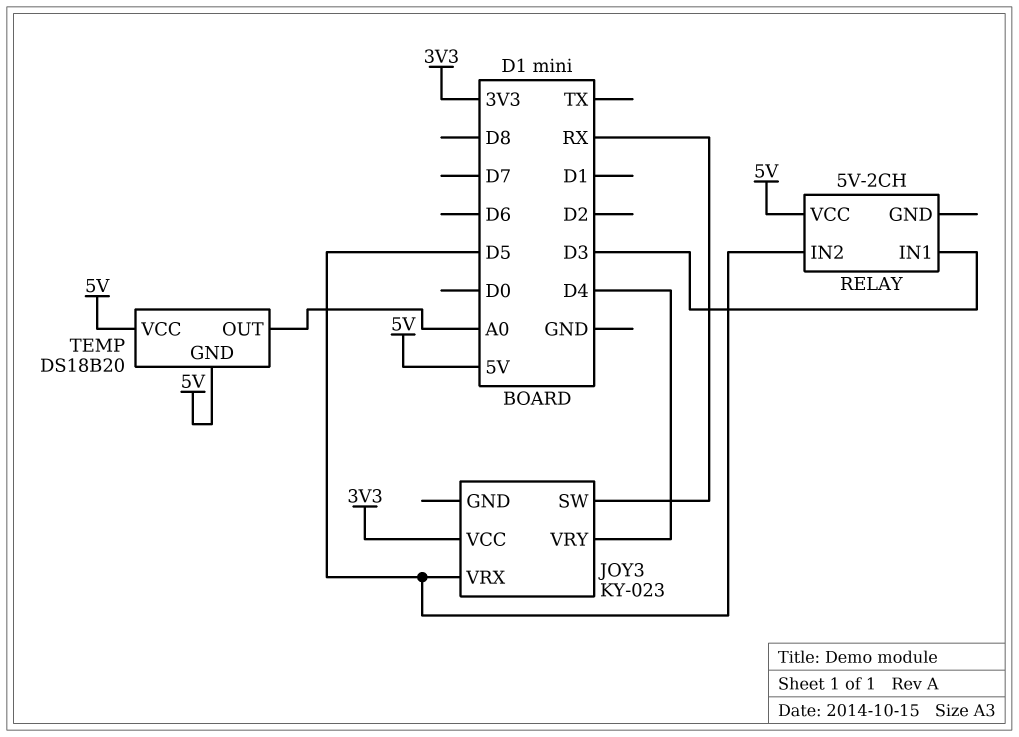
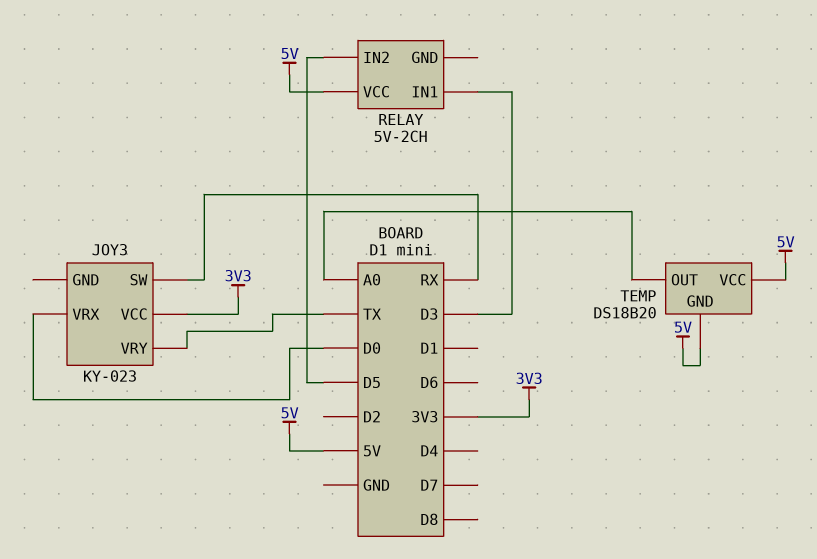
JOY3 pin VRX: D5 -> D0
JOY3 pin VRY: D4 -> TX

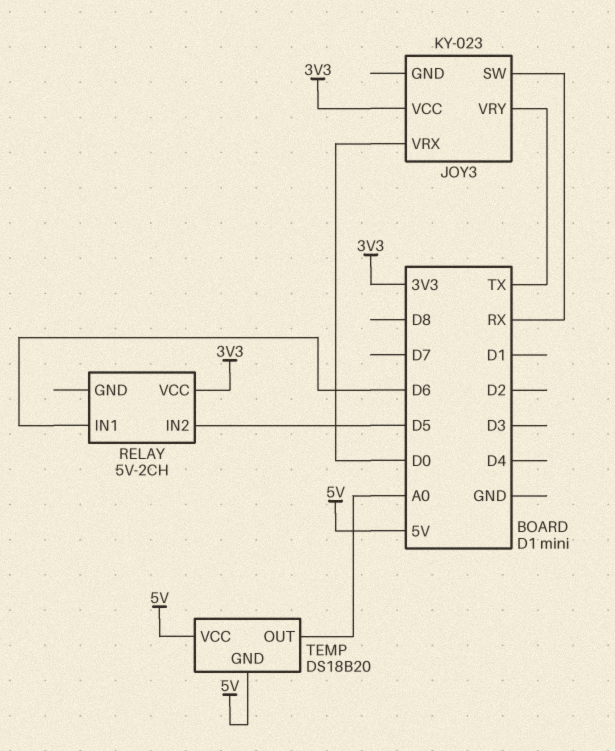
RELAY pin IN1: D3 -> D6
RELAY pin VCC: 5V -> 3V3

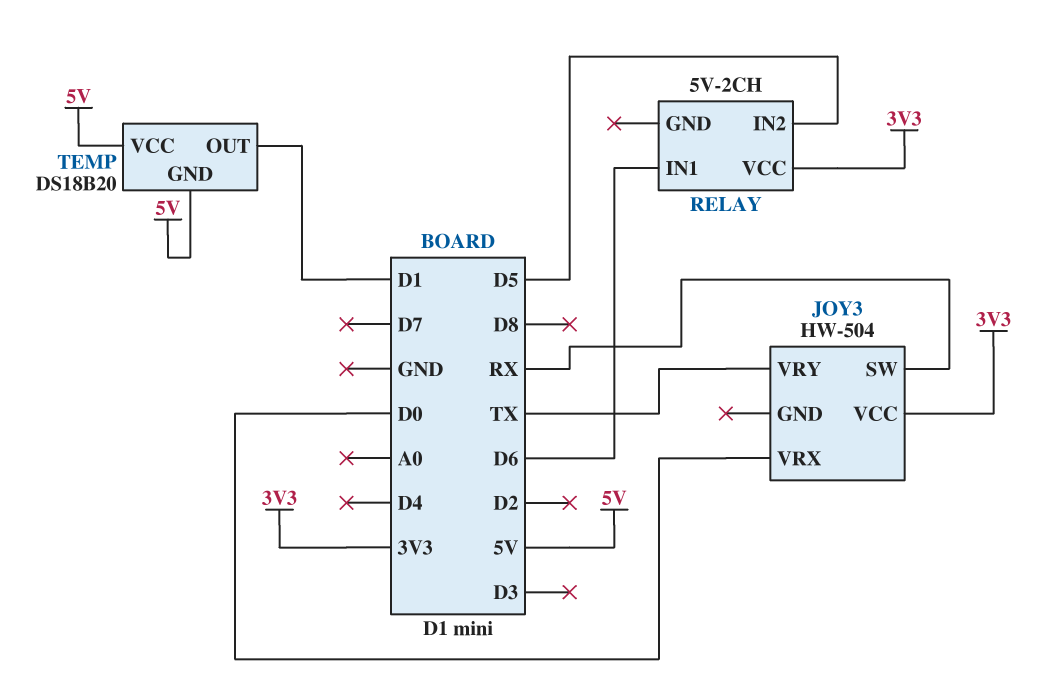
JOY3: KY-023 -> HW-504
TEMP pin OUT: A0 -> D1

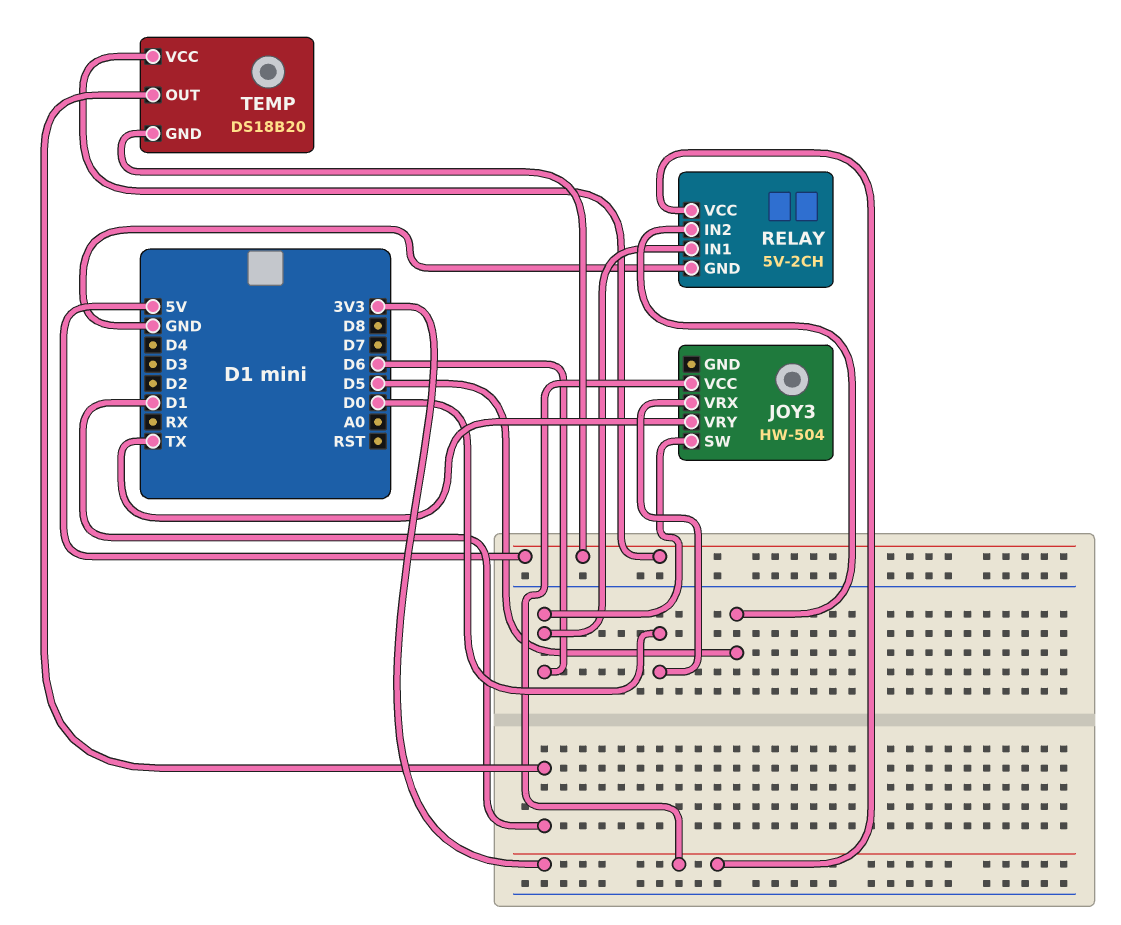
JOY3 pin SW: RX -> D6
RELAY pin GND: none -> GND

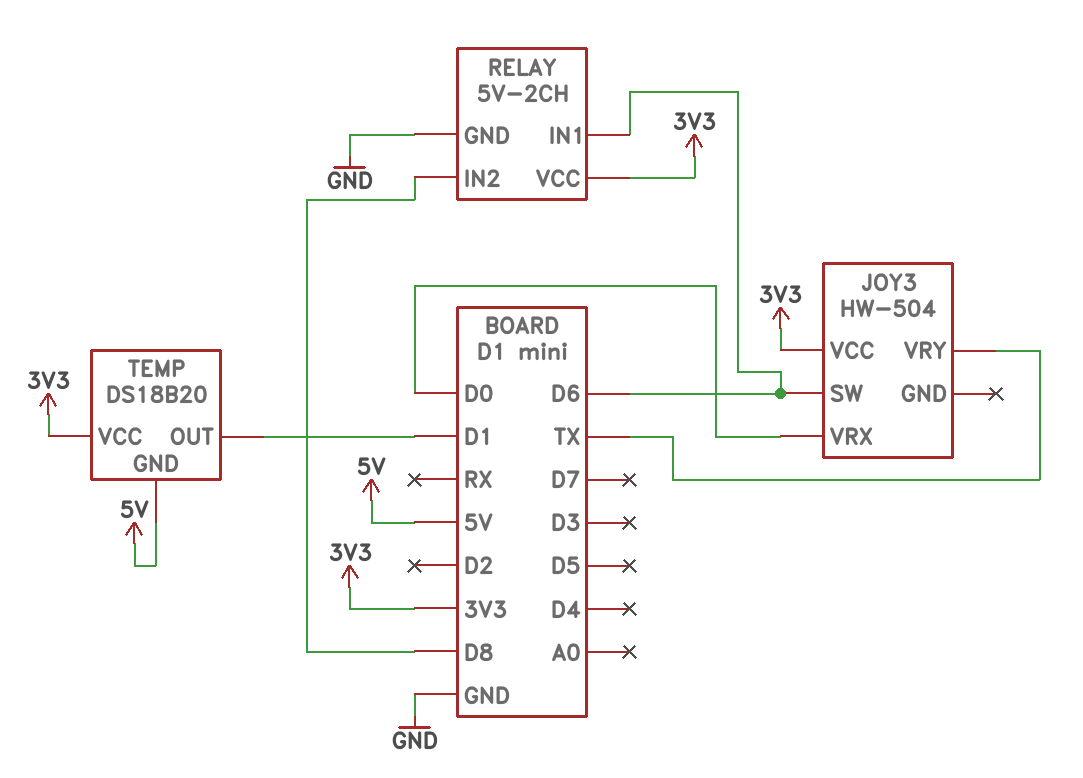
RELAY pin IN2: D5 -> D8
TEMP pin VCC: 5V -> 3V3

